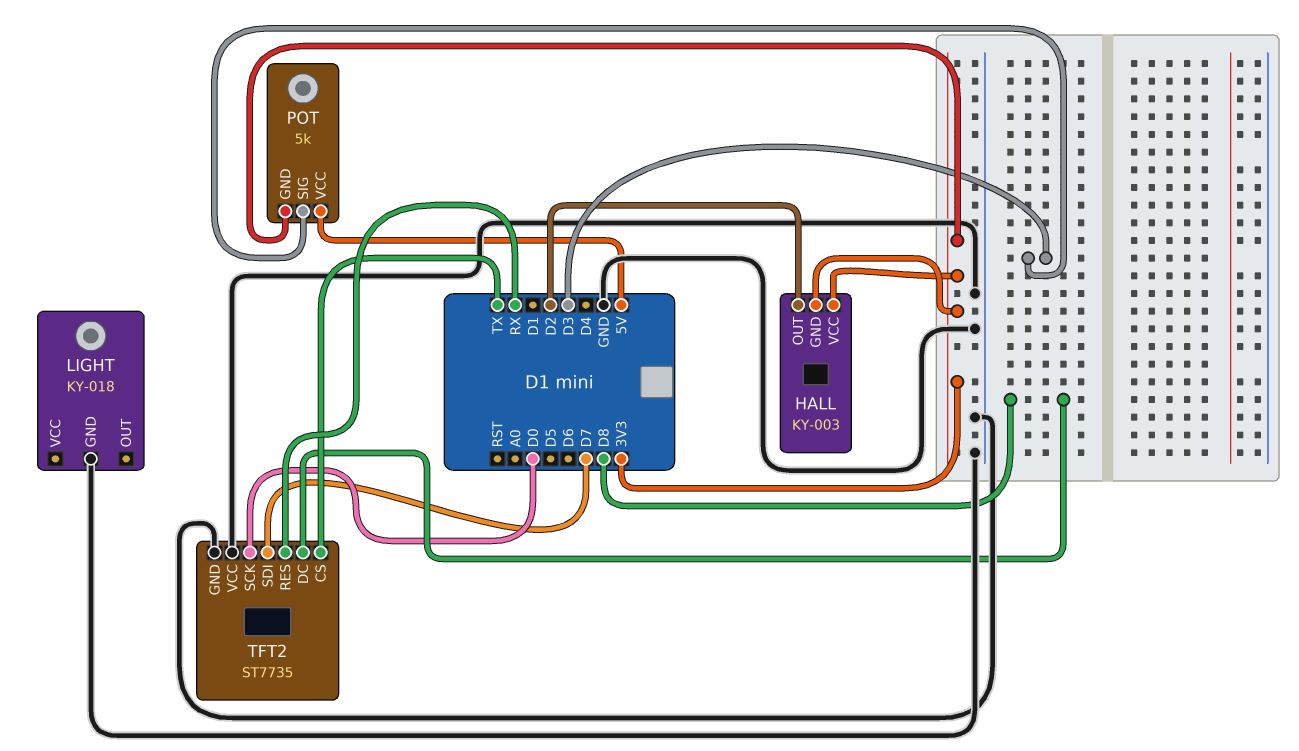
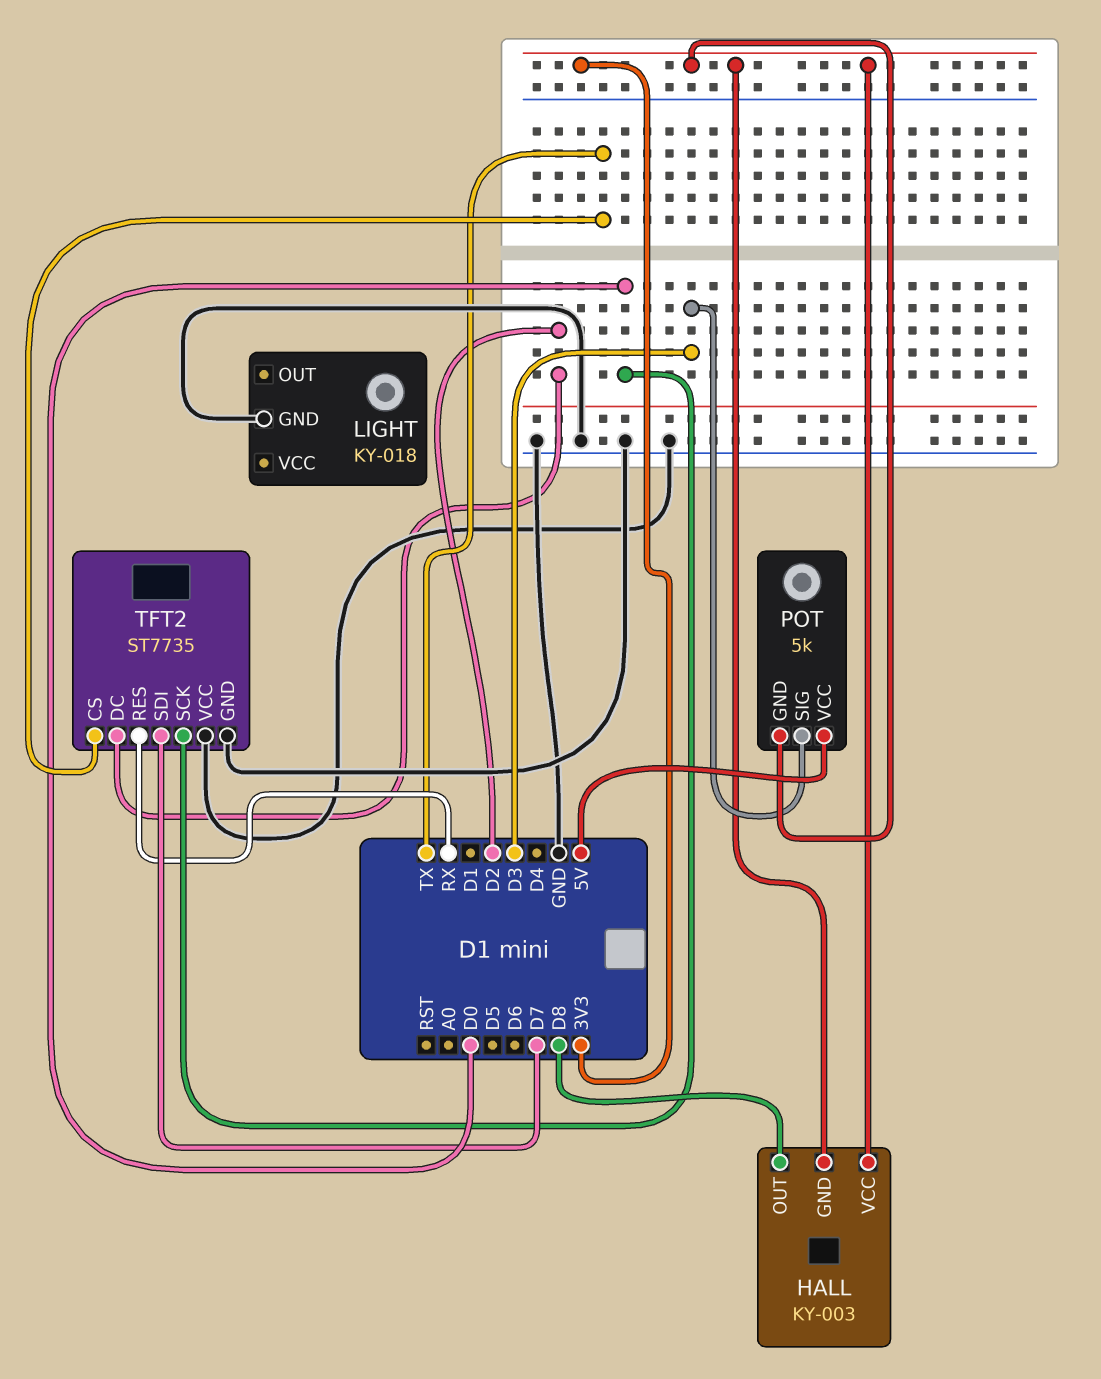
HALL pin OUT: D2 -> D8
TFT2 pin DC: D8 -> D2

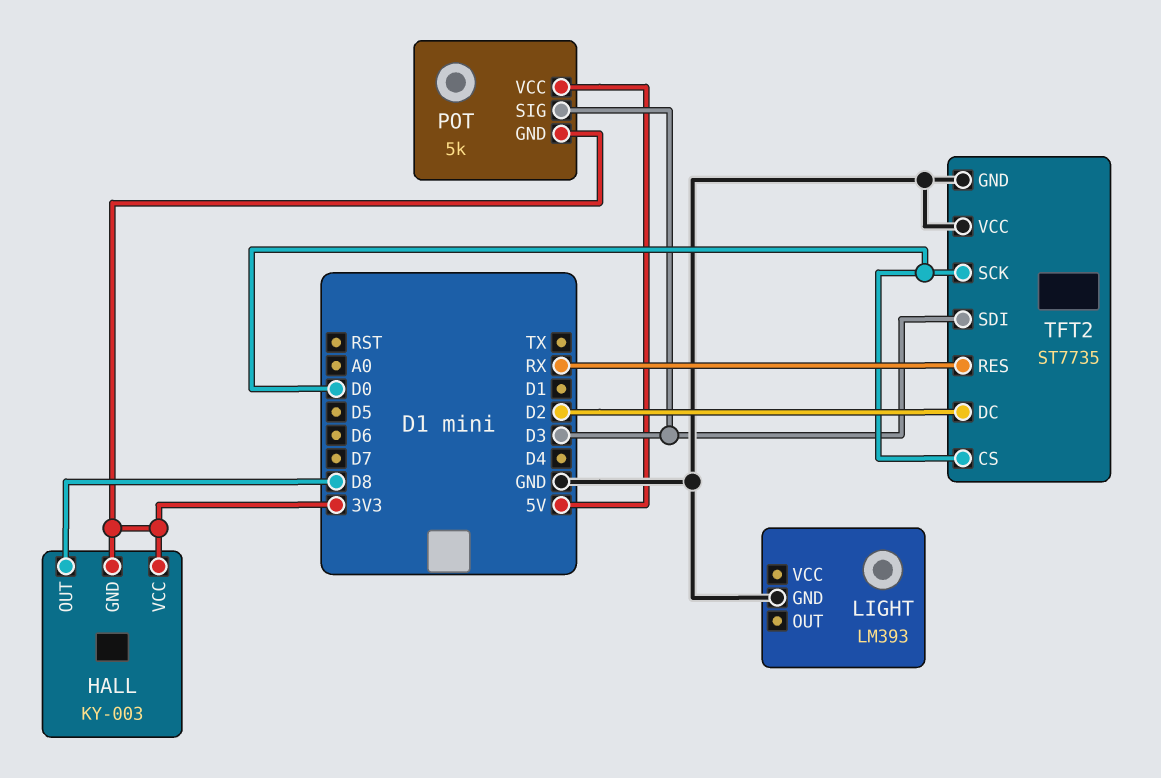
LIGHT: KY-018 -> LM393
TFT2 pin CS: TX -> D0
TFT2 pin SDI: D7 -> D3

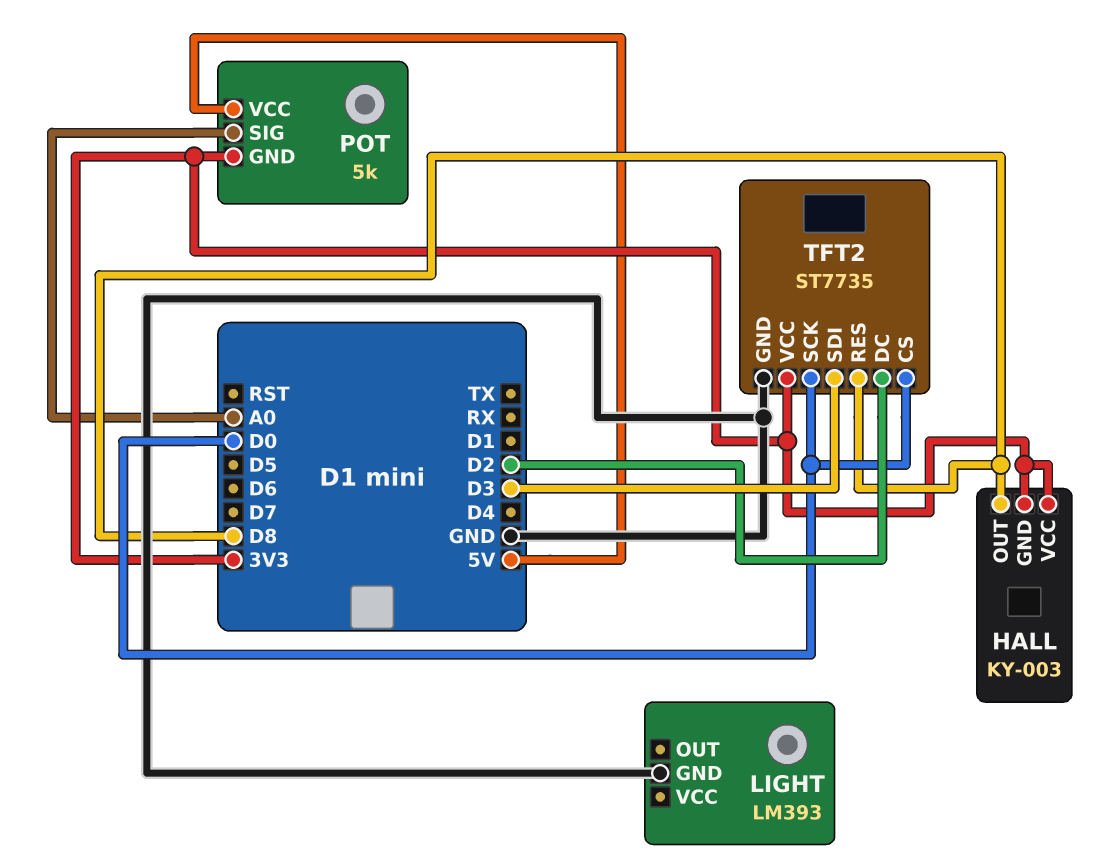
POT pin SIG: D3 -> A0
TFT2 pin RES: RX -> D8
TFT2 pin VCC: GND -> 3V3

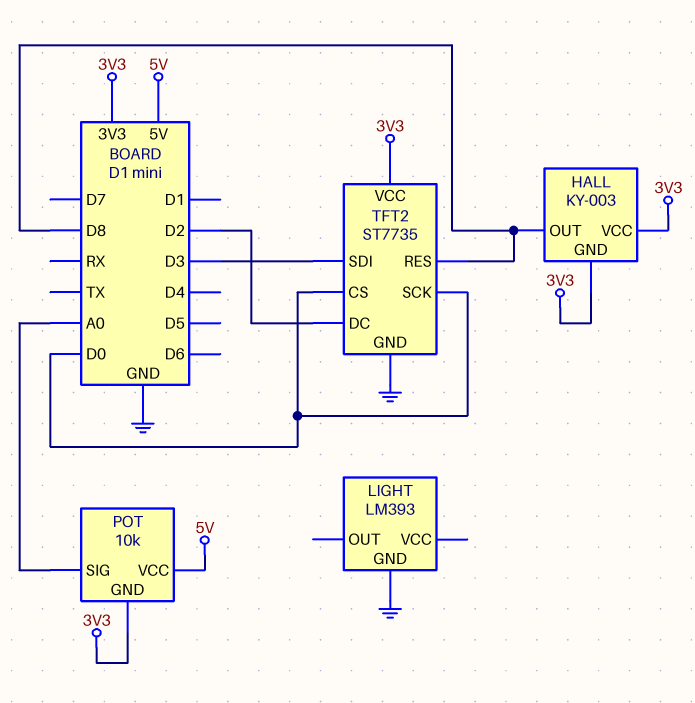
POT: 5k -> 10k

